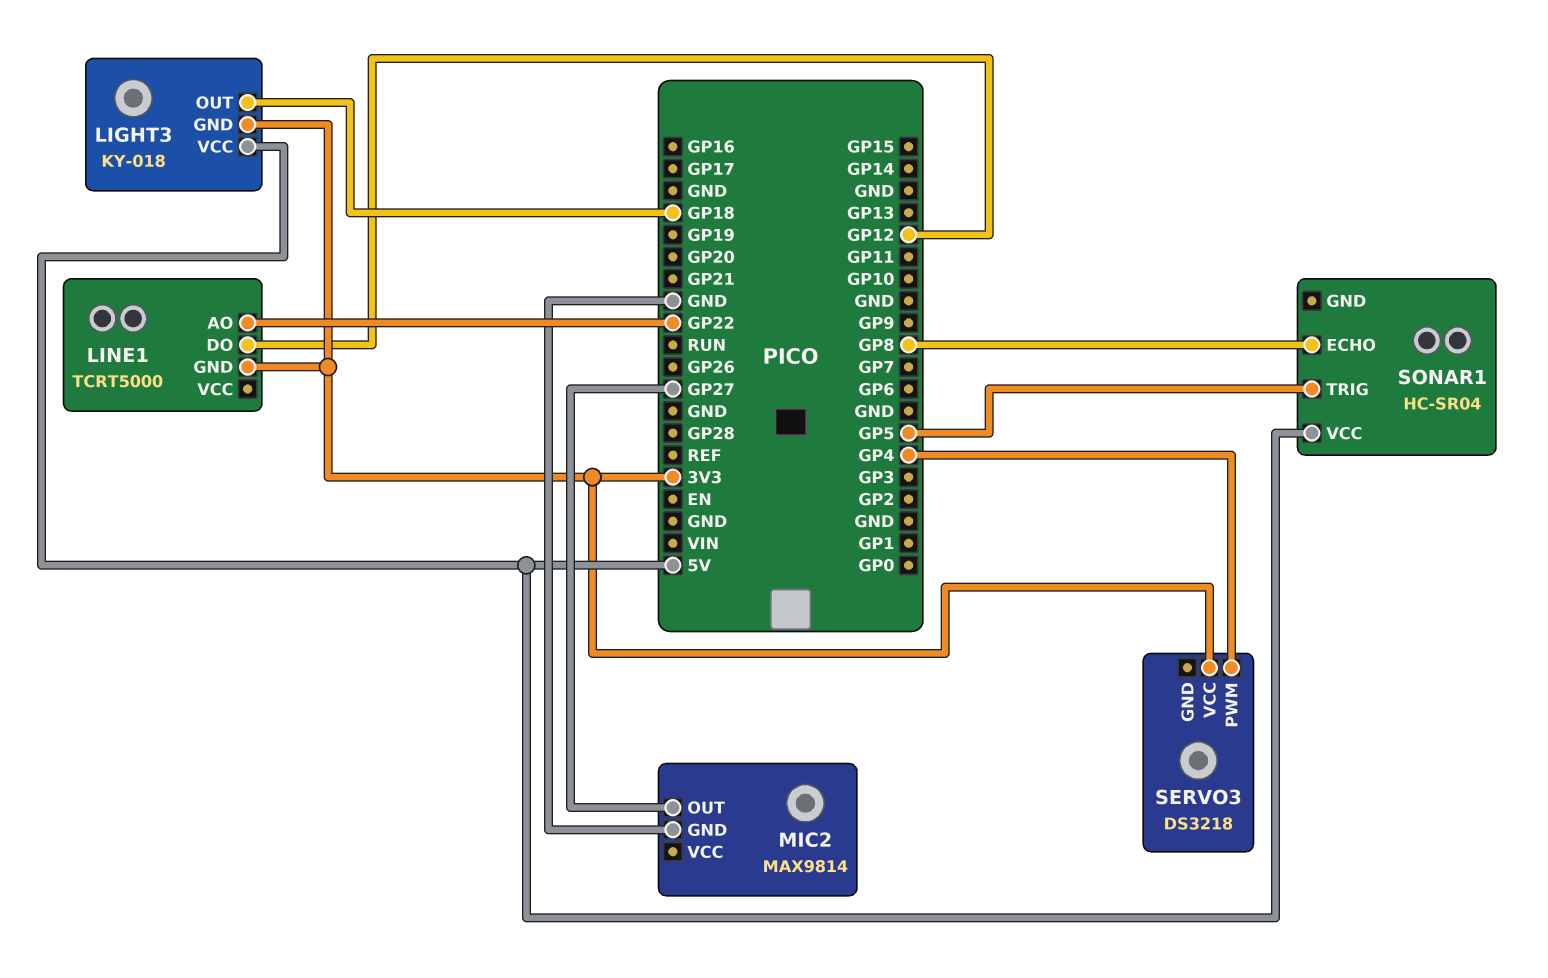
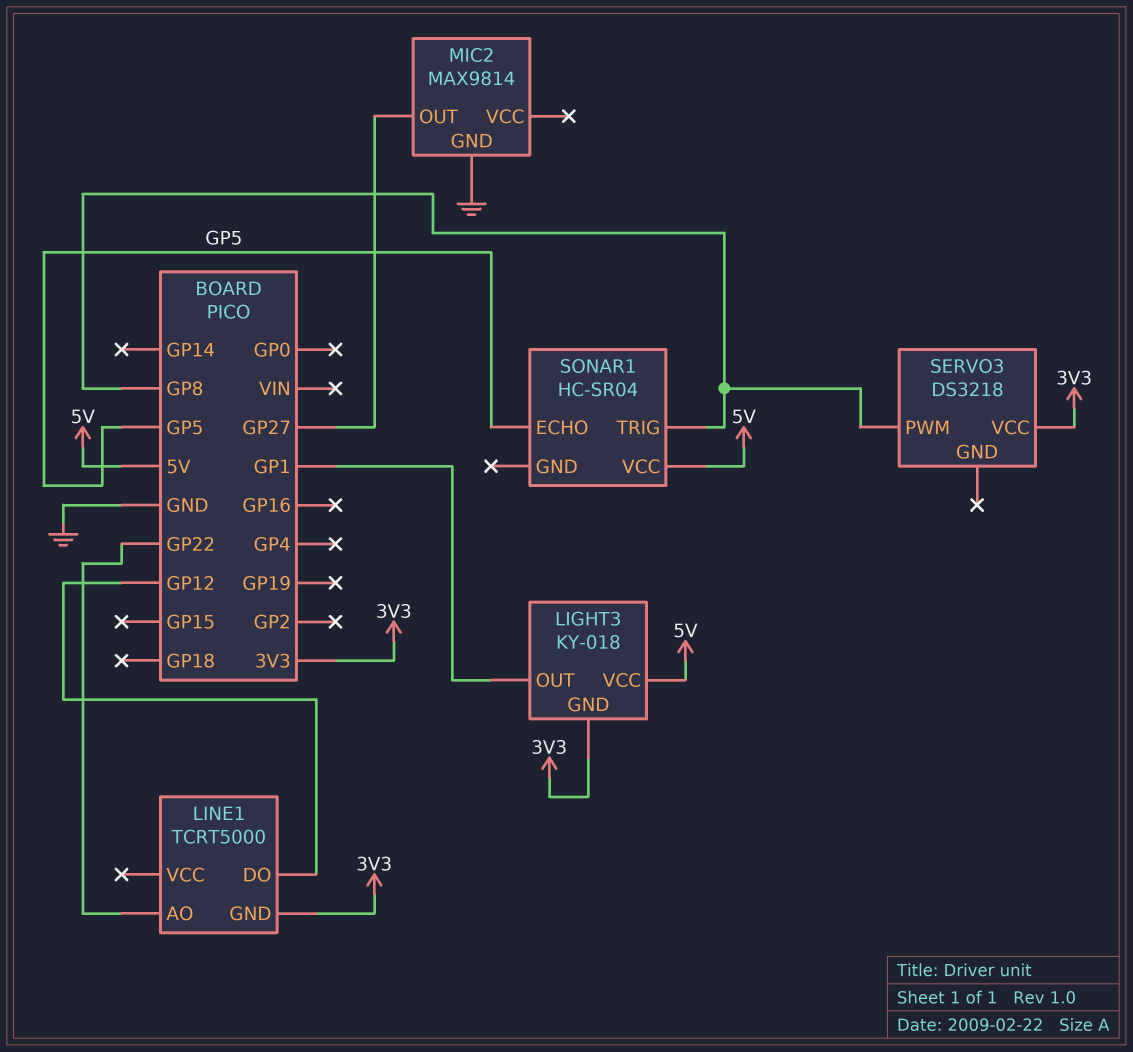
LIGHT3 pin OUT: GP18 -> GP1
SERVO3 pin PWM: GP4 -> GP8
SONAR1 pin ECHO: GP8 -> GP5
SONAR1 pin TRIG: GP5 -> GP8

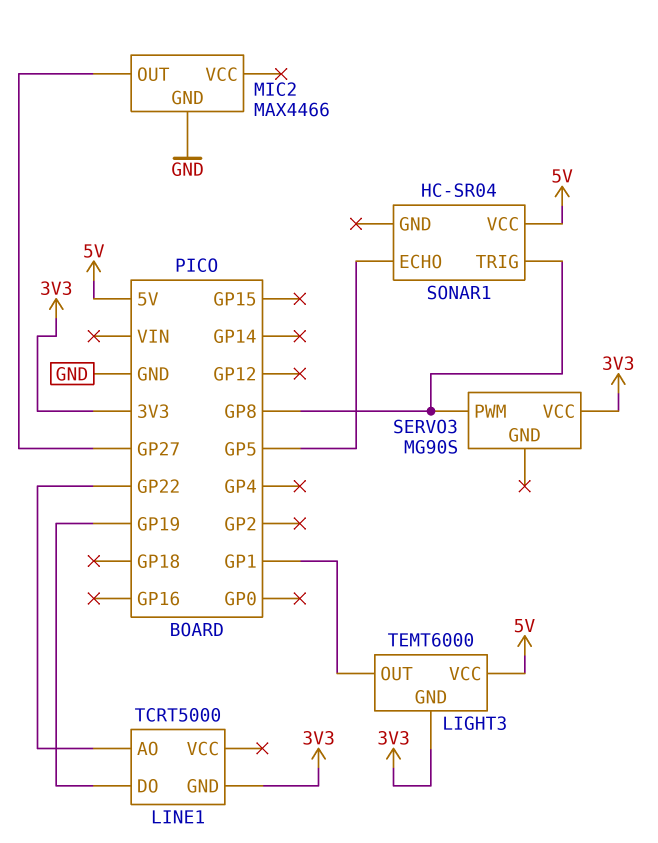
LIGHT3: KY-018 -> TEMT6000
LINE1 pin DO: GP12 -> GP19
MIC2: MAX9814 -> MAX4466
SERVO3: DS3218 -> MG90S

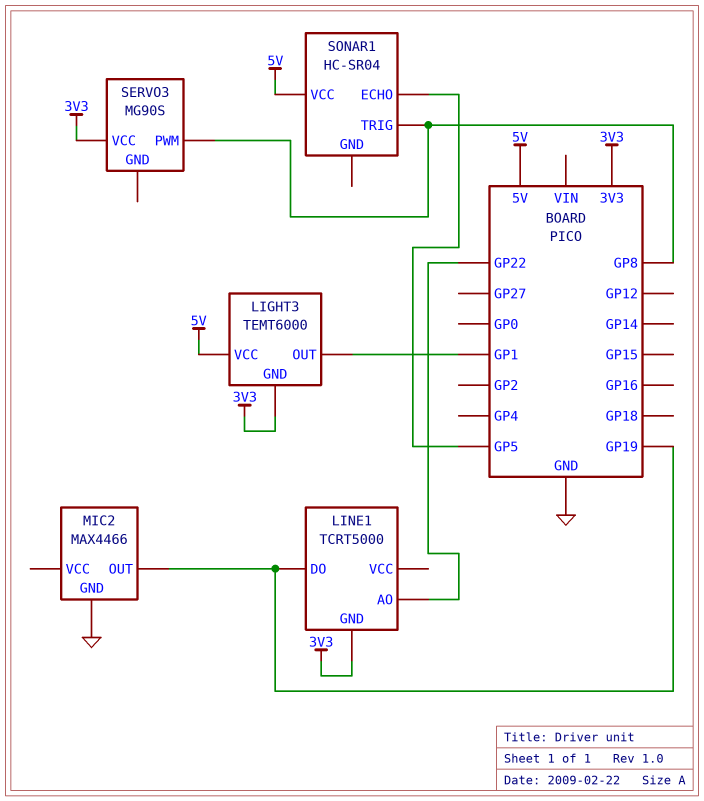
MIC2 pin OUT: GP27 -> GP19

